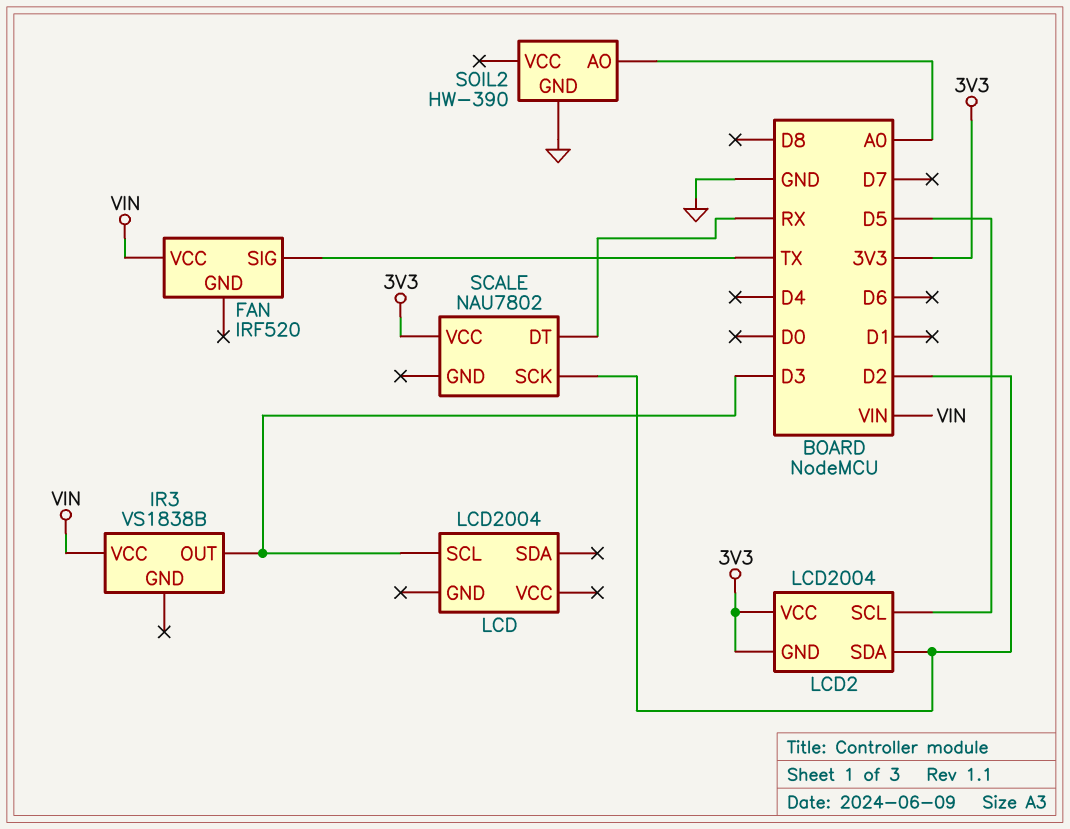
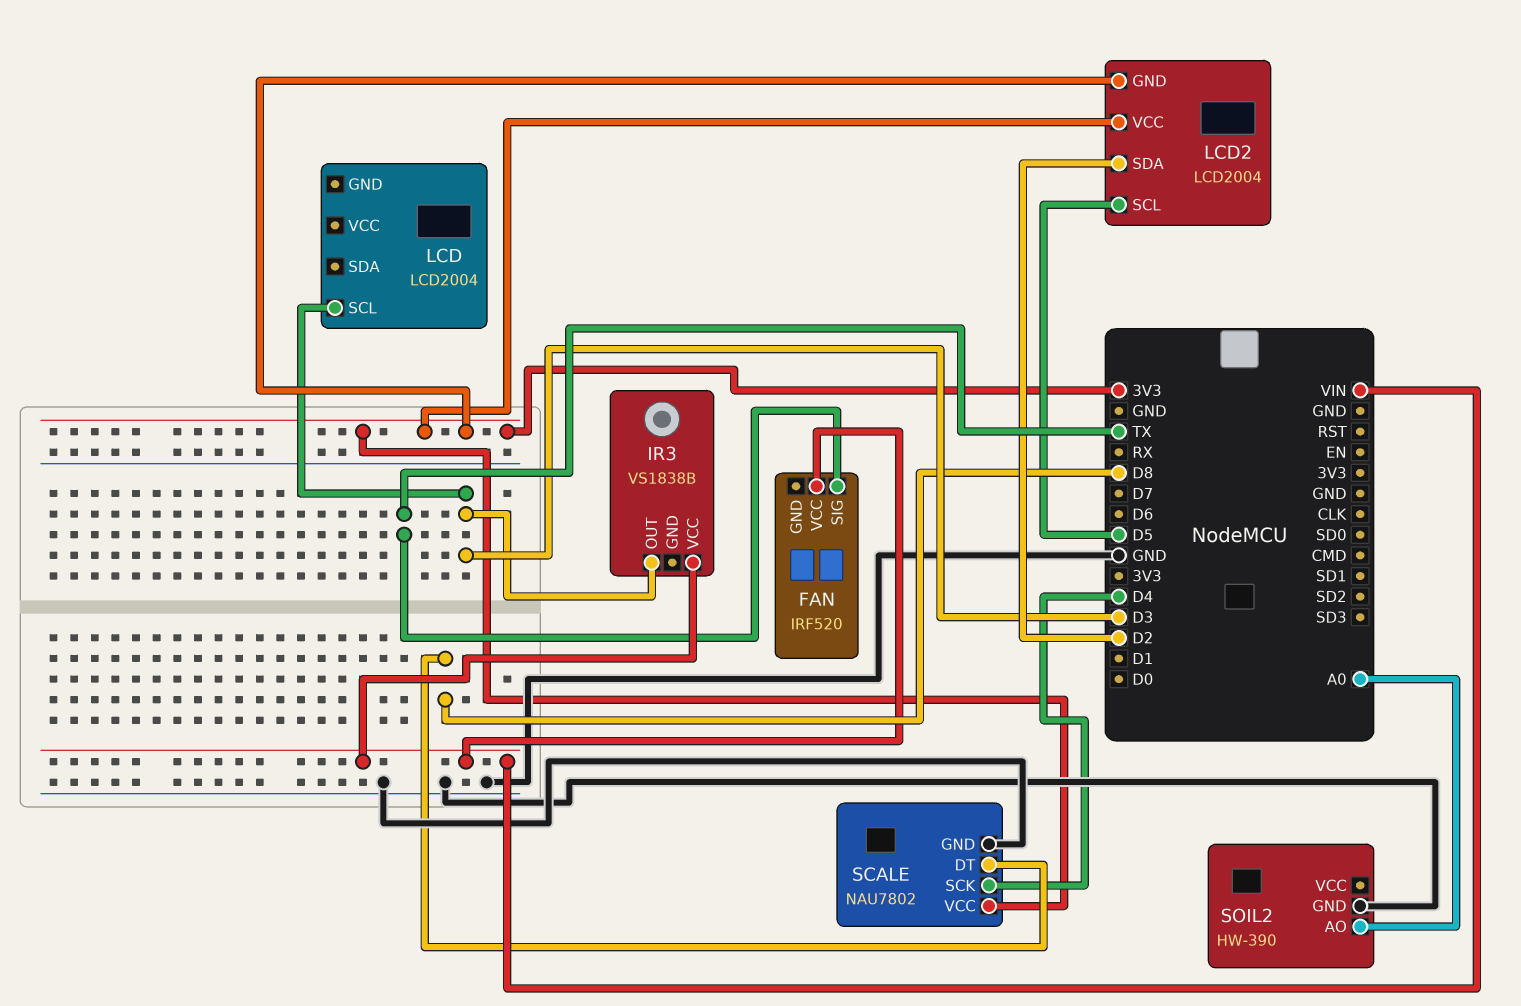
SCALE pin DT: RX -> D8
SCALE pin GND: none -> GND
SCALE pin SCK: D2 -> D4

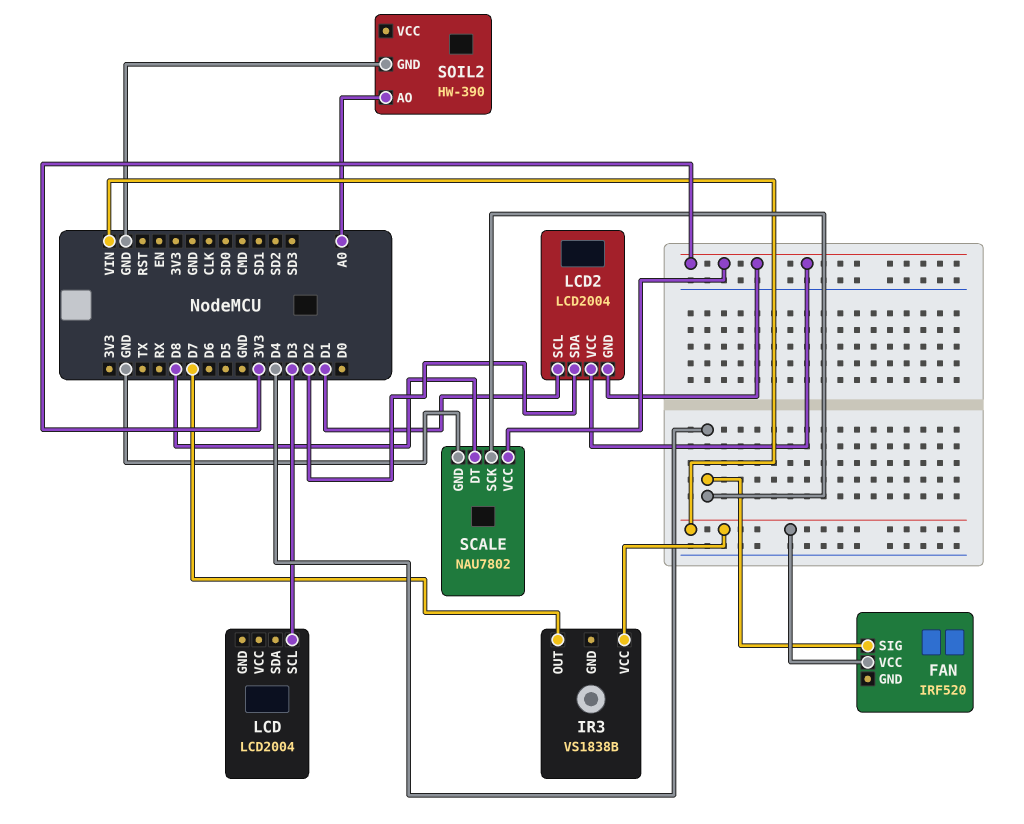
FAN pin SIG: TX -> D4
IR3 pin OUT: D3 -> D7
LCD2 pin SCL: D5 -> D1

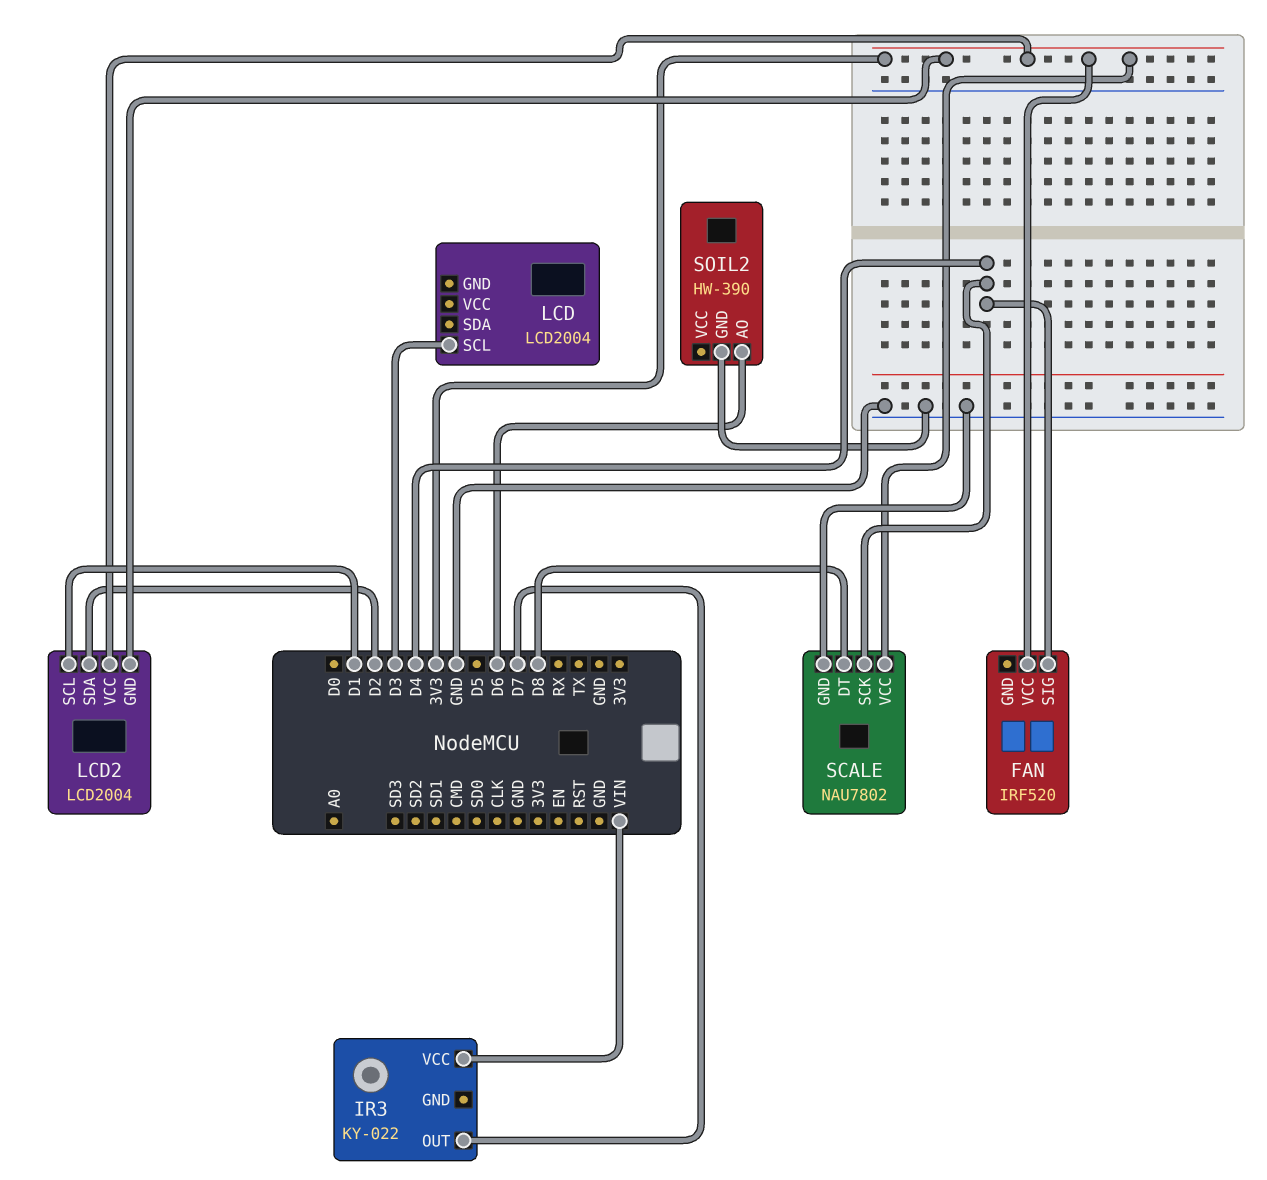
FAN pin VCC: VIN -> 3V3
IR3: VS1838B -> KY-022
SOIL2 pin AO: A0 -> D6

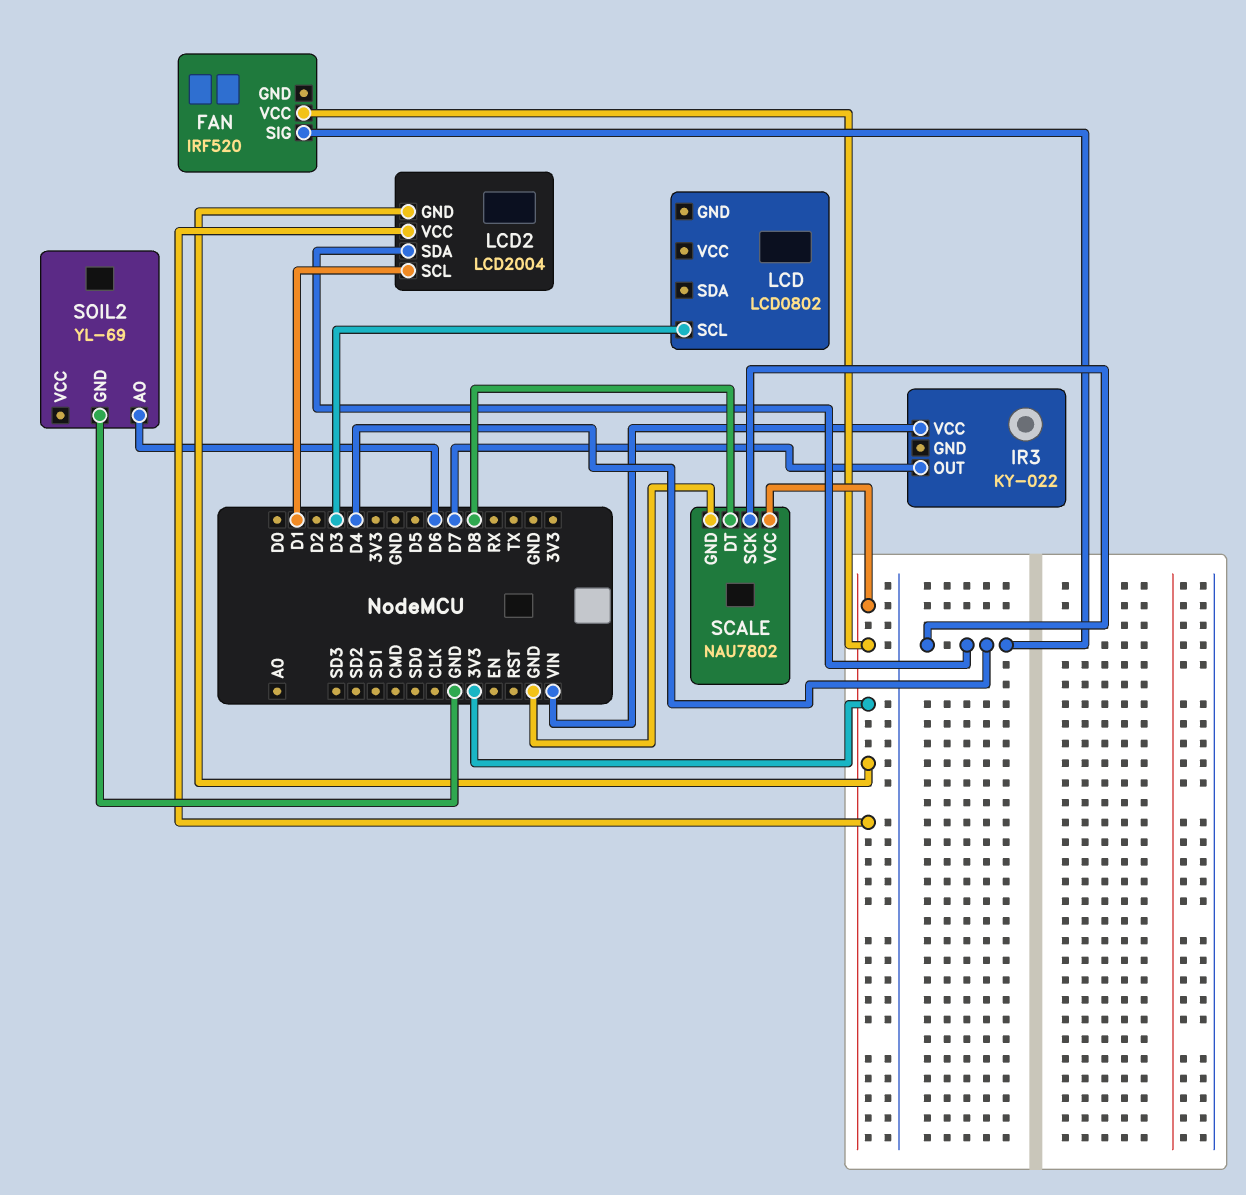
LCD: LCD2004 -> LCD0802
LCD2 pin SDA: D2 -> D4
SOIL2: HW-390 -> YL-69

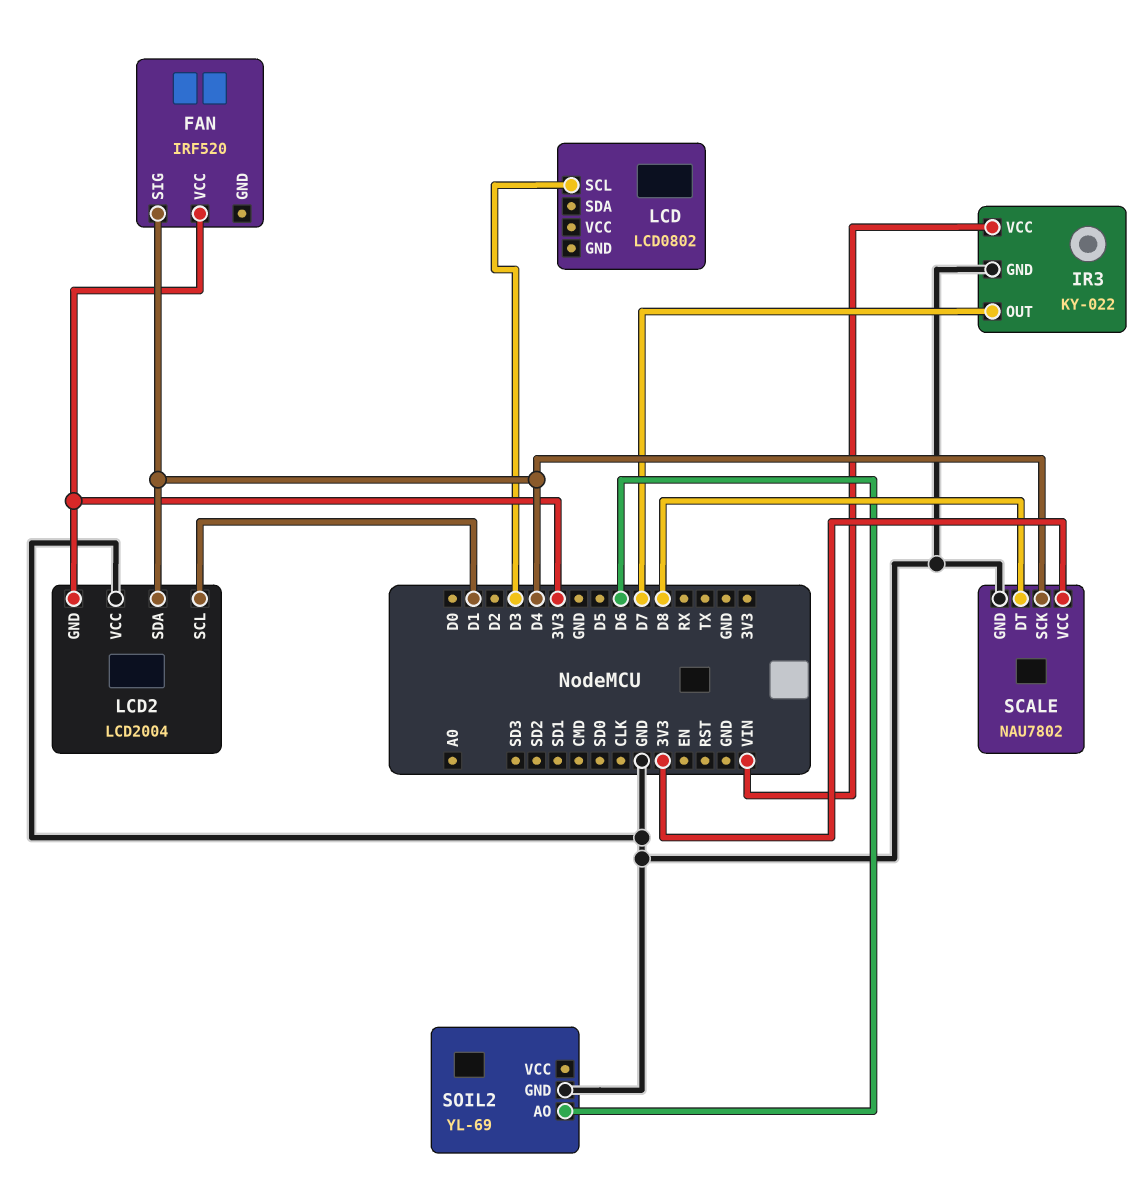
IR3 pin GND: none -> GND
LCD2 pin VCC: 3V3 -> GND

